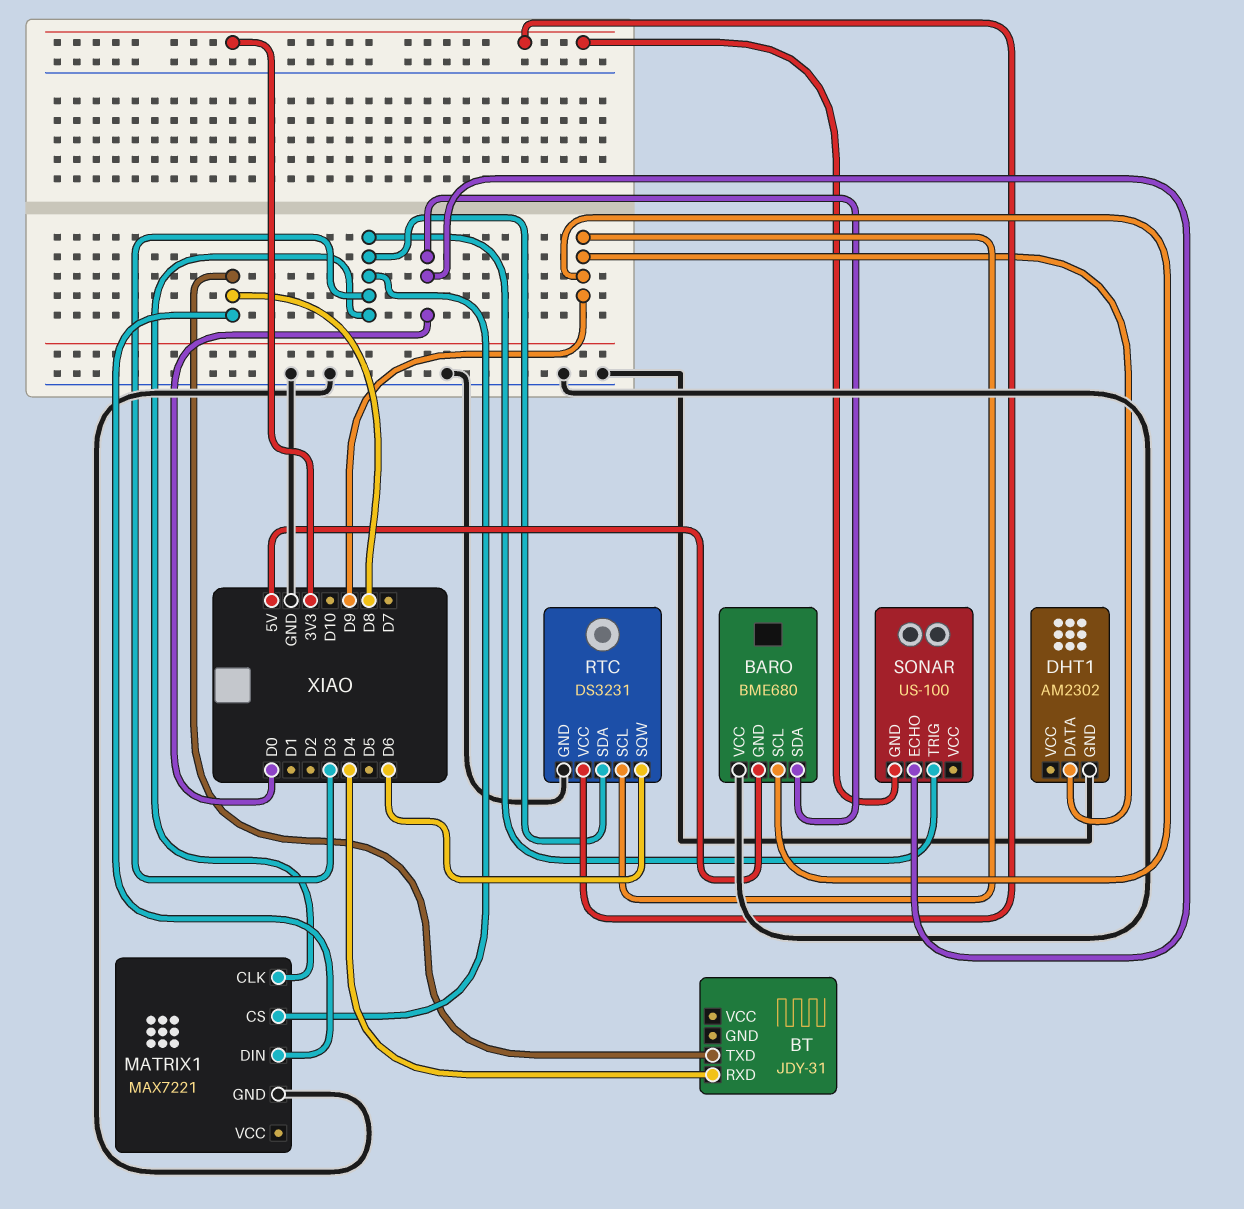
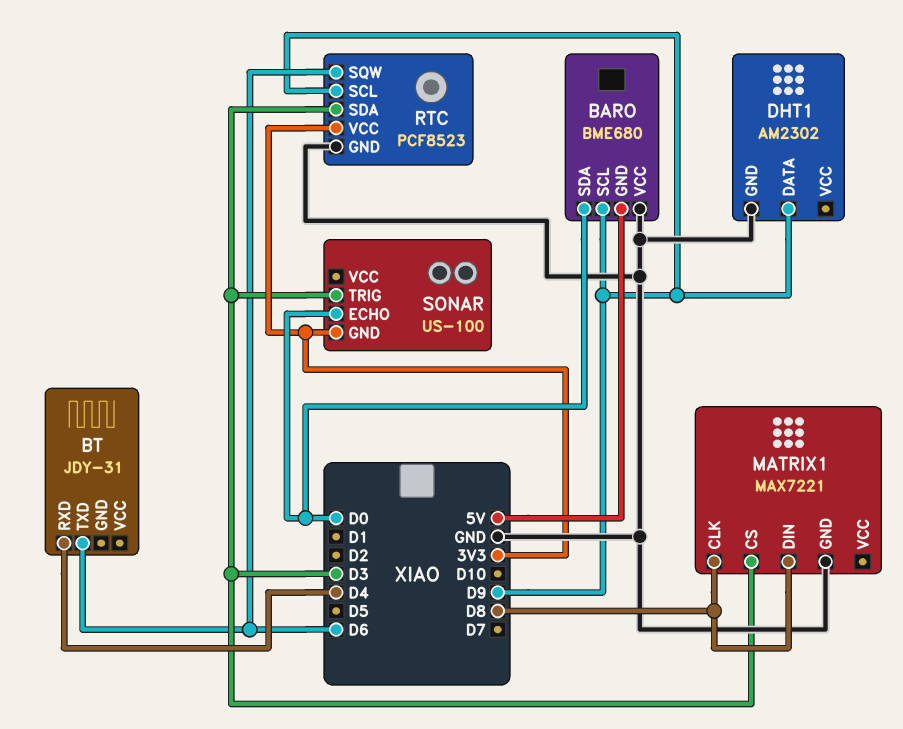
BT pin TXD: D8 -> D6
MATRIX1 pin CLK: D3 -> D8
RTC: DS3231 -> PCF8523

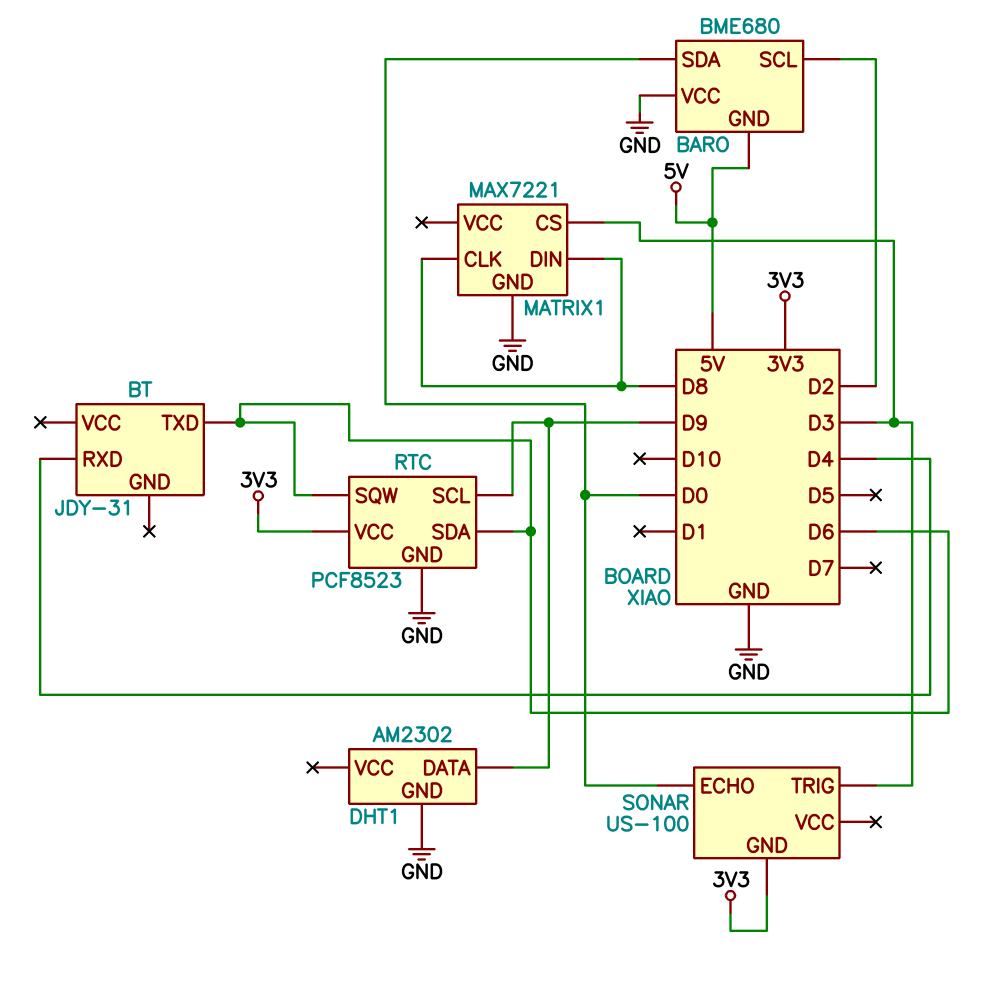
BARO pin SCL: D9 -> D2
RTC pin SDA: D3 -> D6

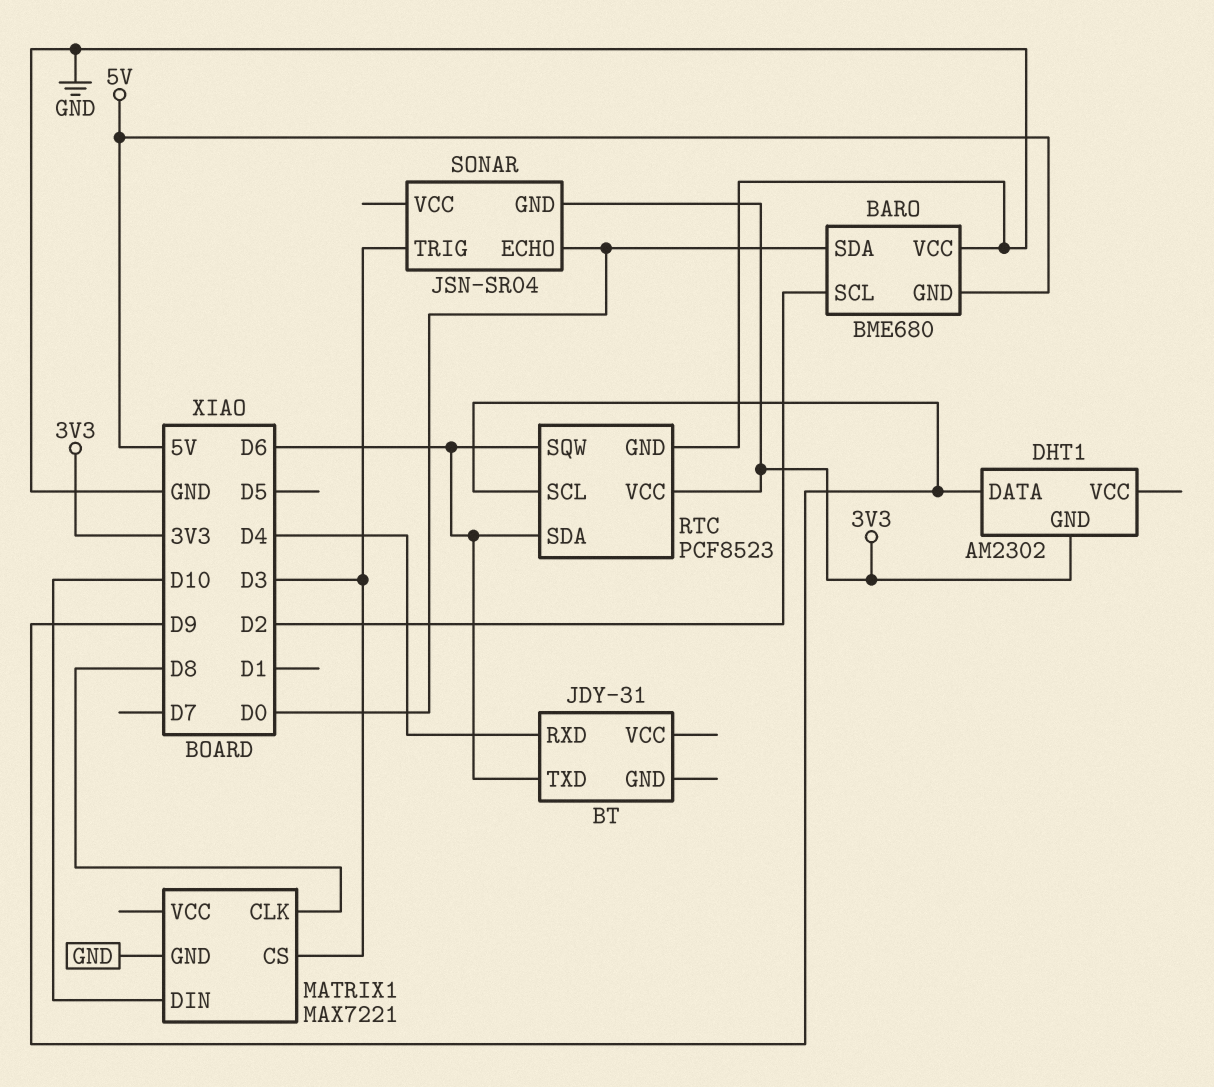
DHT1 pin GND: GND -> 3V3
MATRIX1 pin DIN: D8 -> D10
SONAR: US-100 -> JSN-SR04

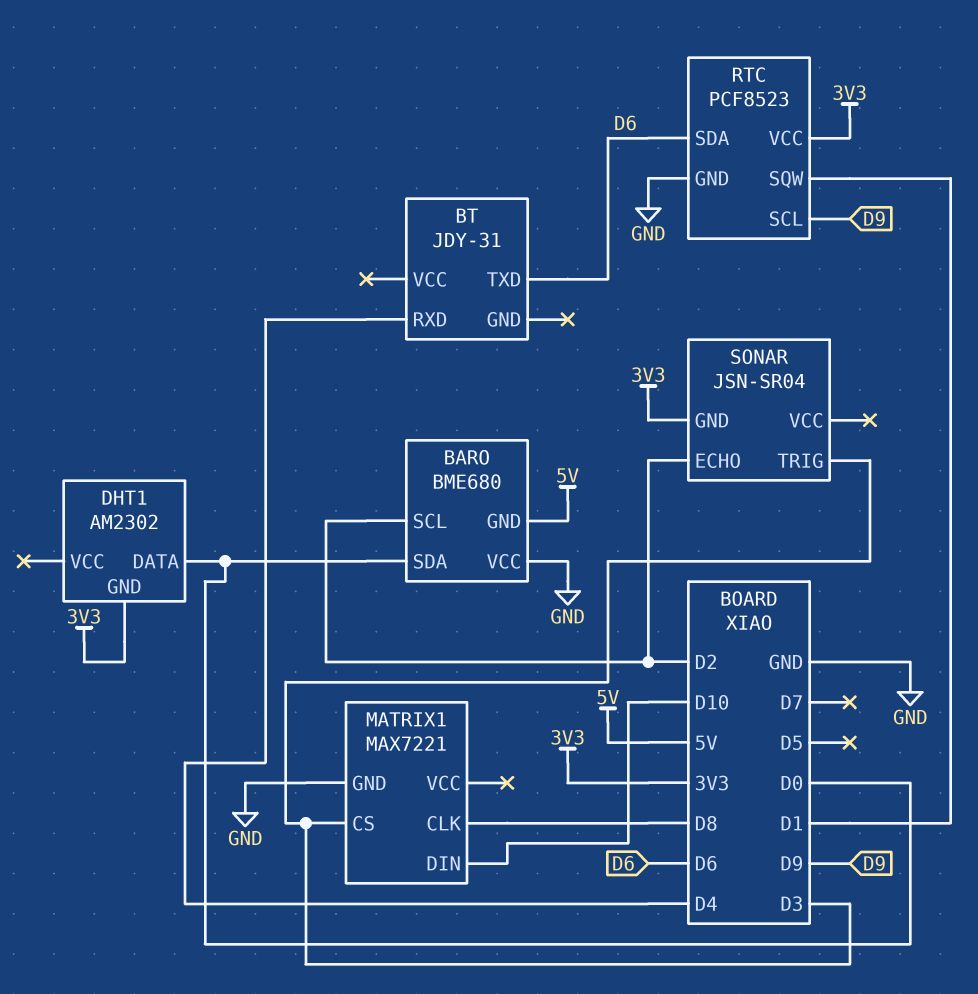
DHT1 pin DATA: D9 -> D0
RTC pin SQW: D6 -> D1
SONAR pin ECHO: D0 -> D2

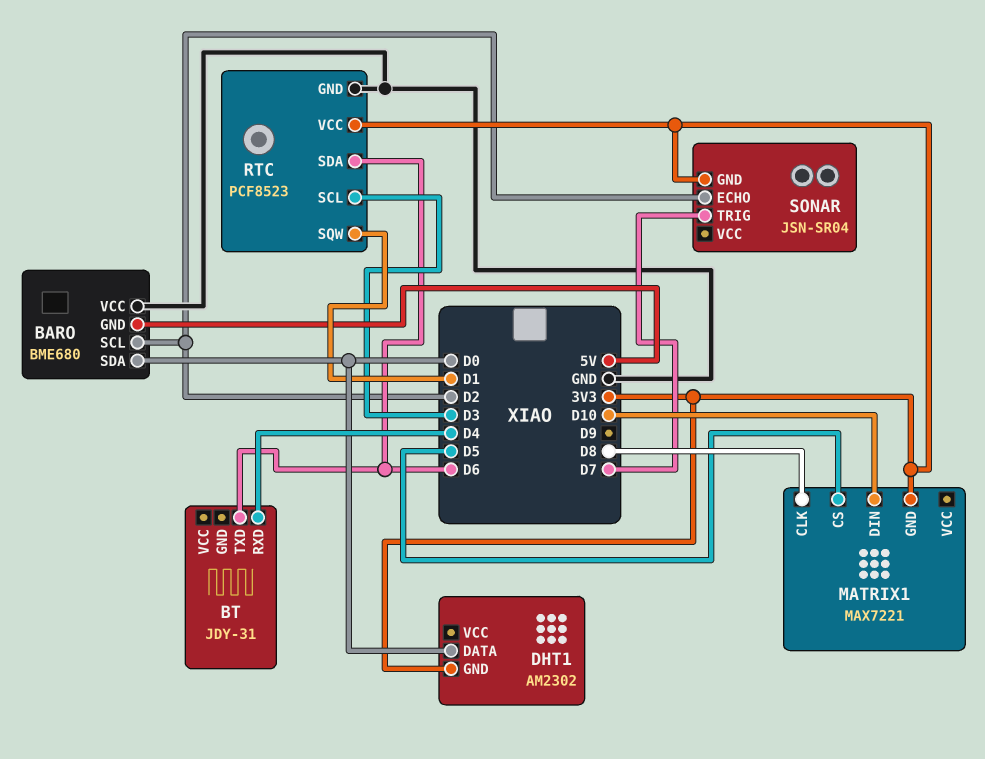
MATRIX1 pin CS: D3 -> D5
MATRIX1 pin GND: GND -> 3V3
RTC pin SCL: D9 -> D3
SONAR pin TRIG: D3 -> D7

